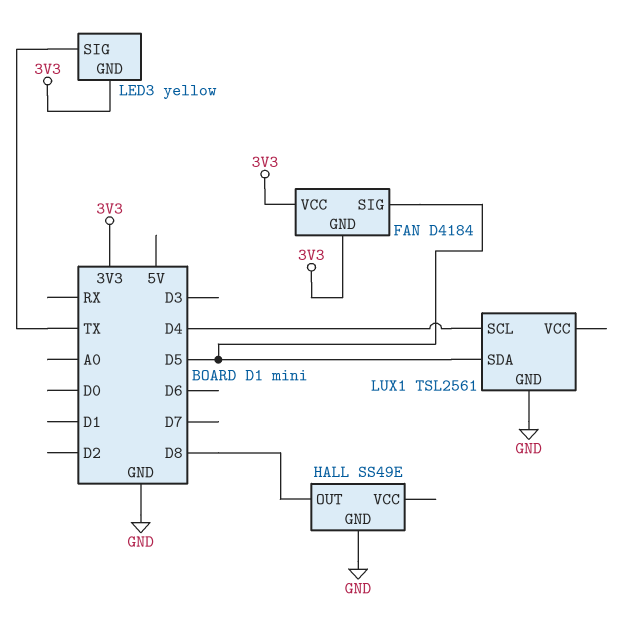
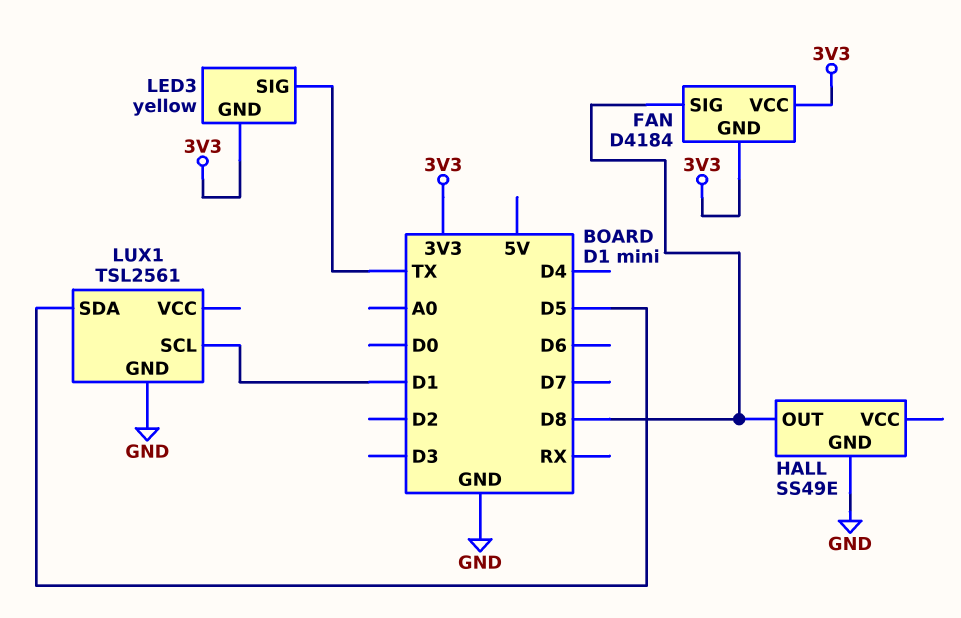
FAN pin SIG: D5 -> D8
LUX1 pin SCL: D4 -> D1

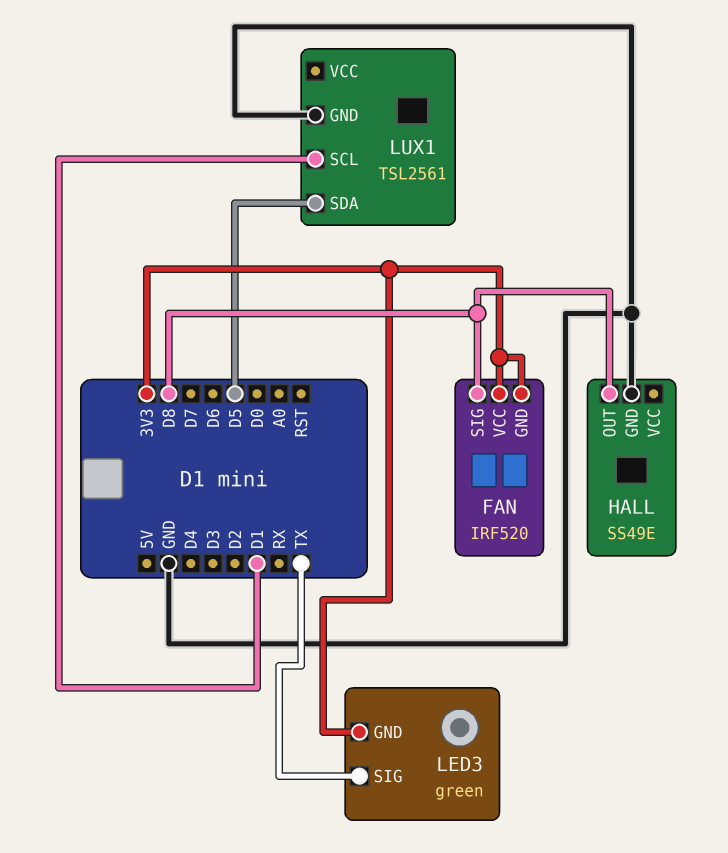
FAN: D4184 -> IRF520
LED3: yellow -> green

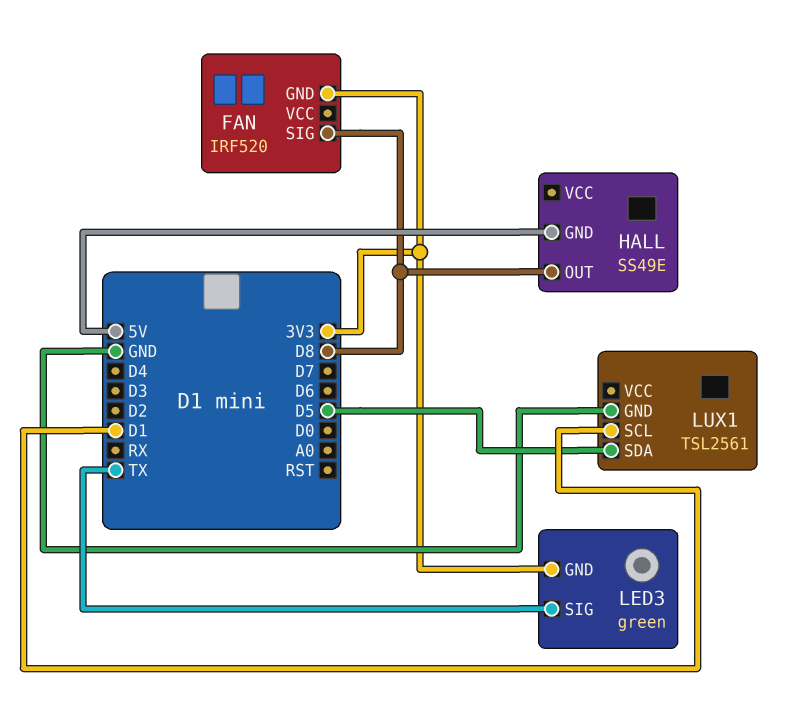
FAN pin VCC: 3V3 -> none
HALL pin GND: GND -> 5V

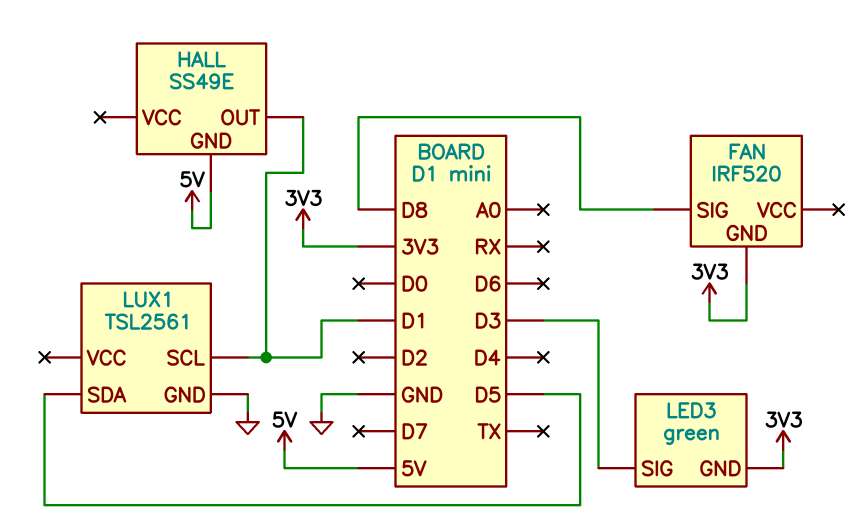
HALL pin OUT: D8 -> D1
LED3 pin SIG: TX -> D3

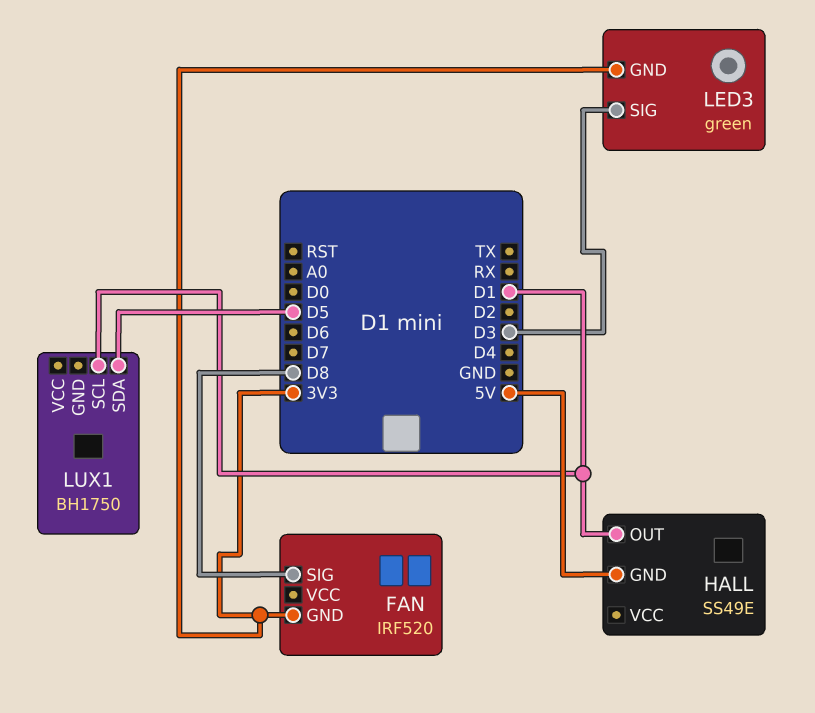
LUX1: TSL2561 -> BH1750
LUX1 pin GND: GND -> none

